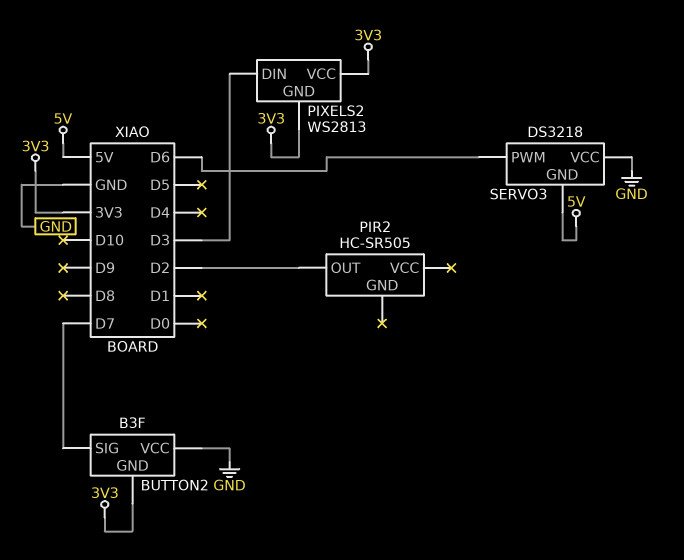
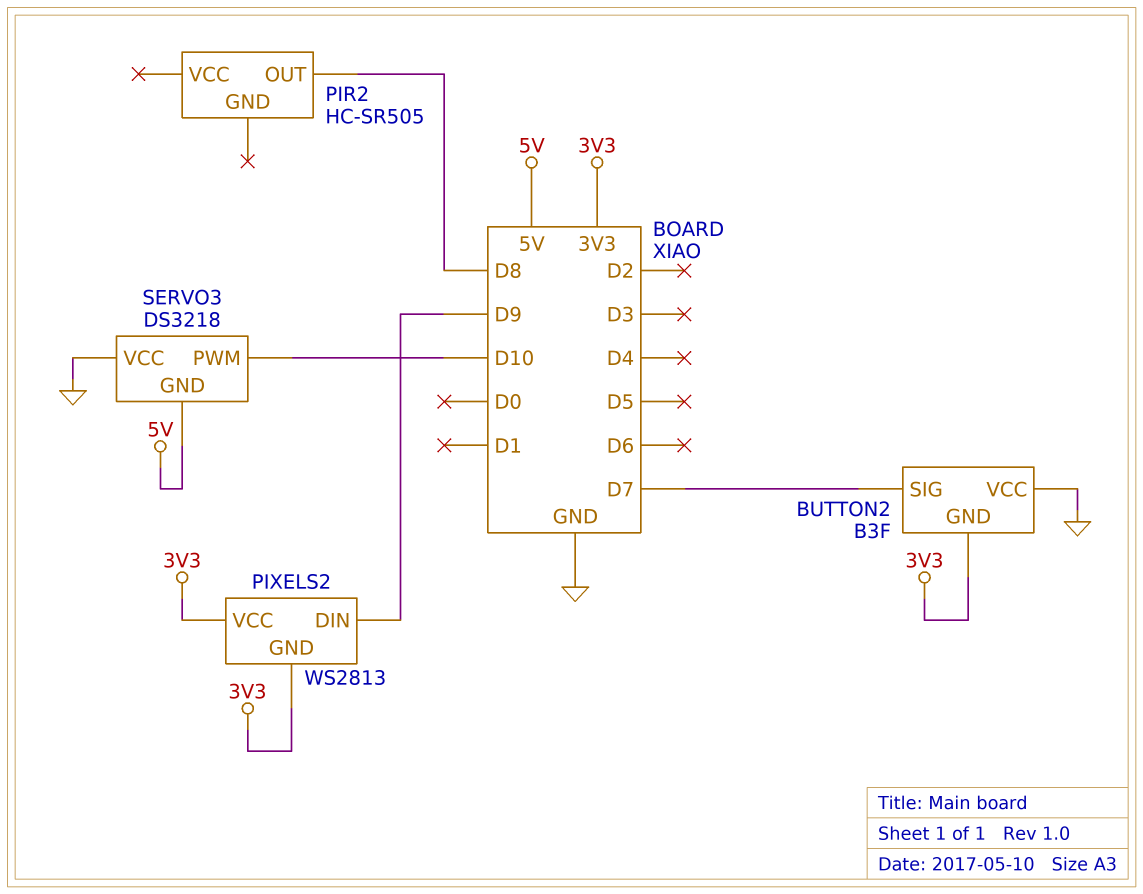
PIR2 pin OUT: D2 -> D8
PIXELS2 pin DIN: D3 -> D9
SERVO3 pin PWM: D6 -> D10

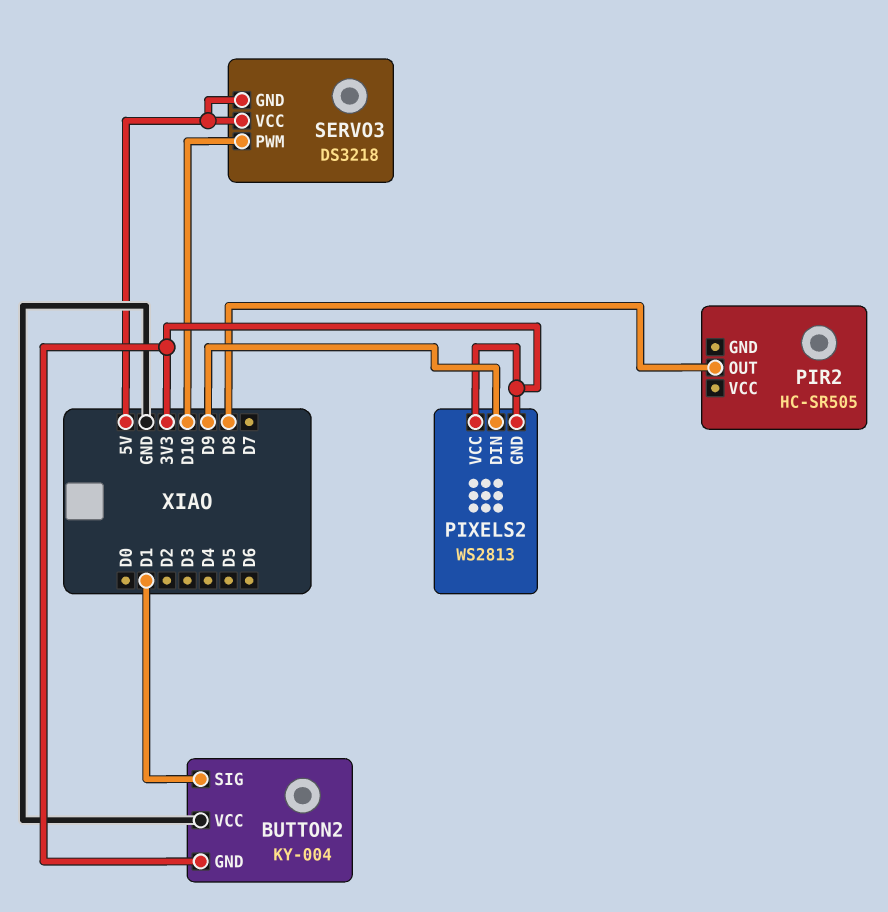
BUTTON2: B3F -> KY-004
BUTTON2 pin SIG: D7 -> D1
SERVO3 pin VCC: GND -> 5V

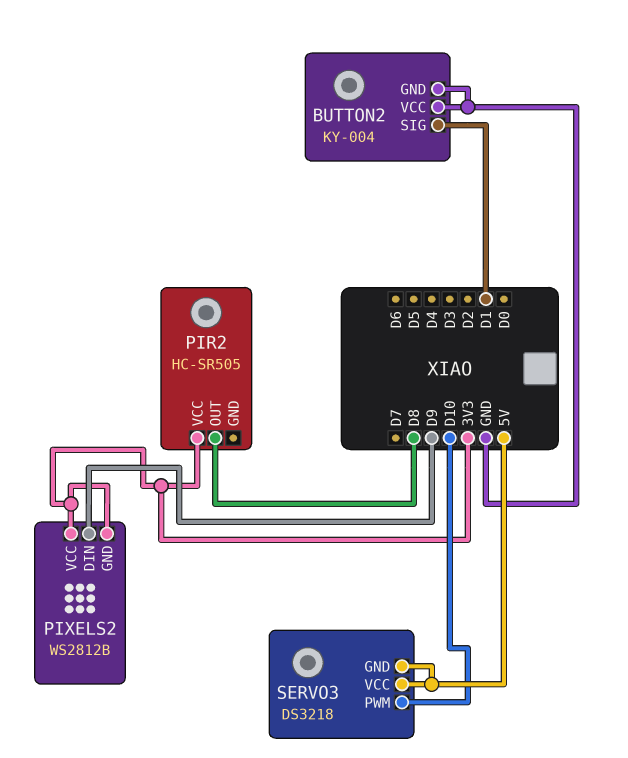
BUTTON2 pin GND: 3V3 -> GND
PIR2 pin VCC: none -> 3V3
PIXELS2: WS2813 -> WS2812B

